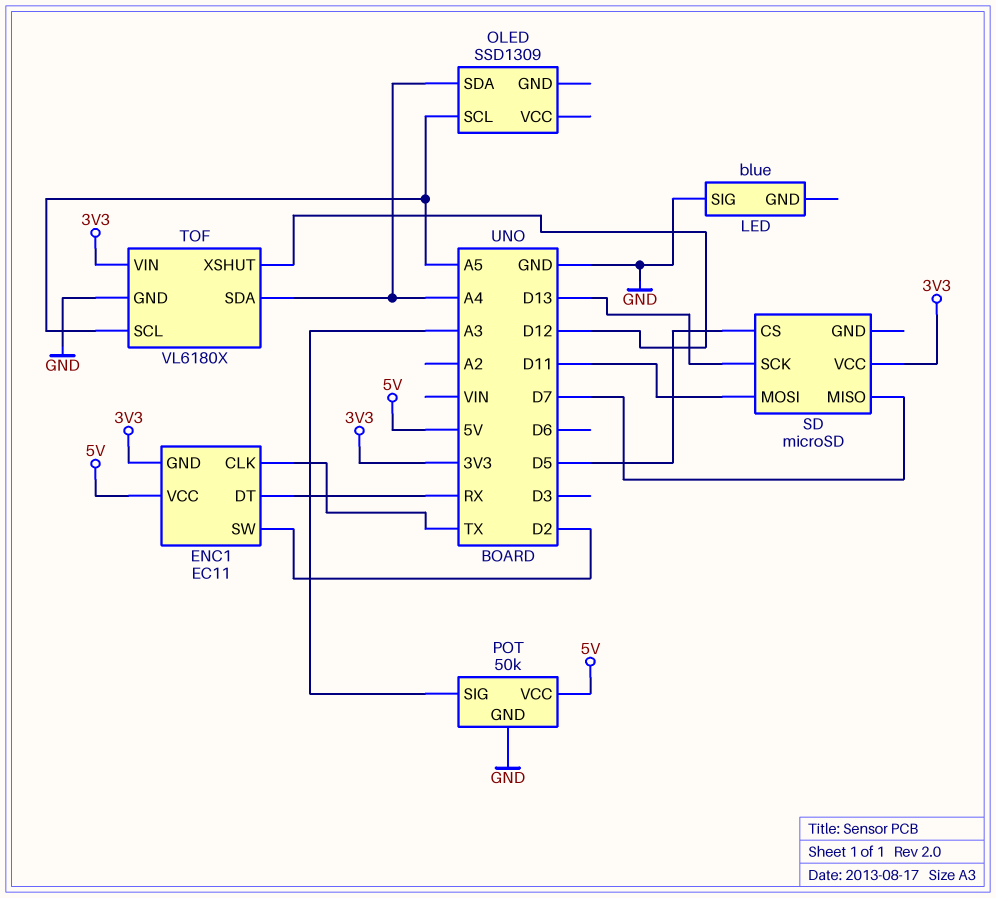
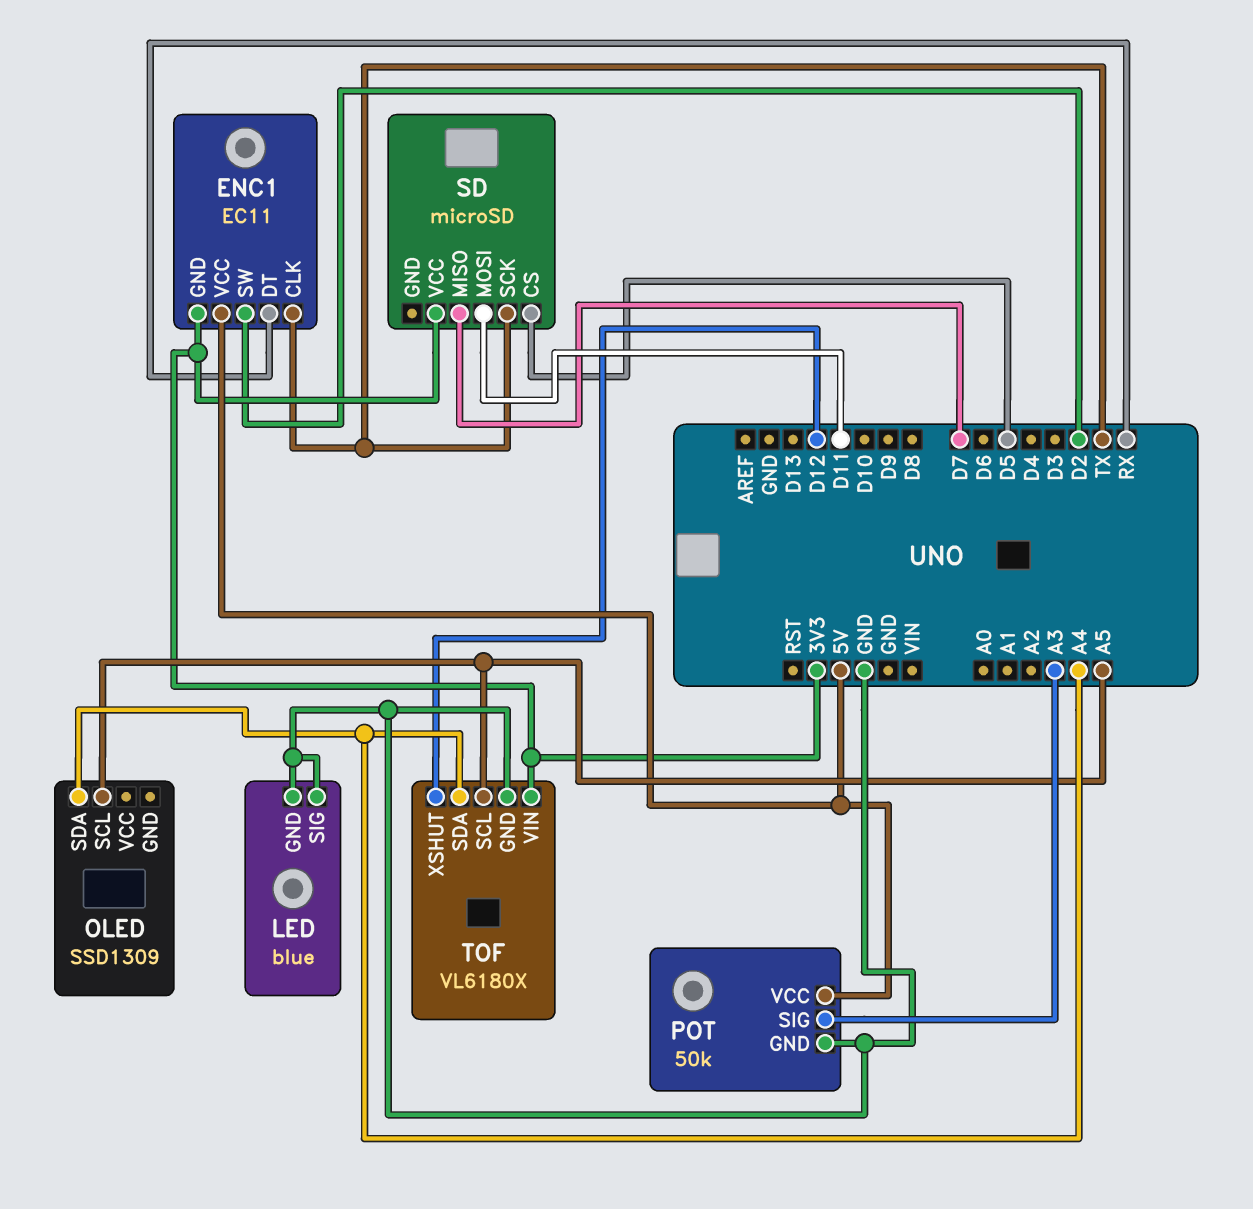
LED pin GND: none -> GND
SD pin SCK: D13 -> TX

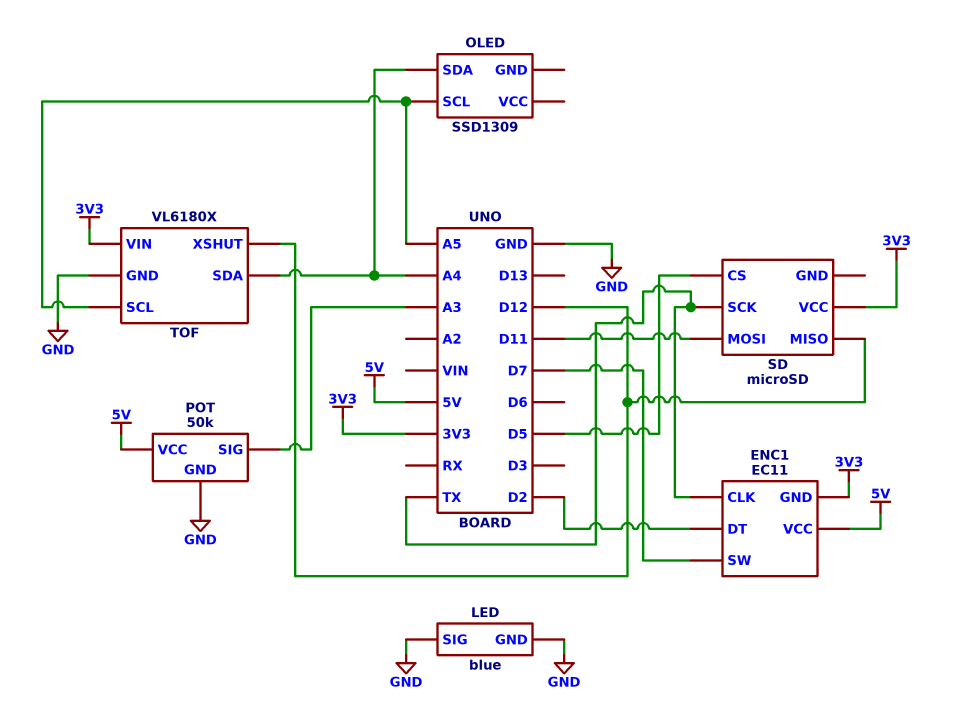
ENC1 pin DT: RX -> D2
ENC1 pin SW: D2 -> D7
SD pin MISO: D7 -> D12

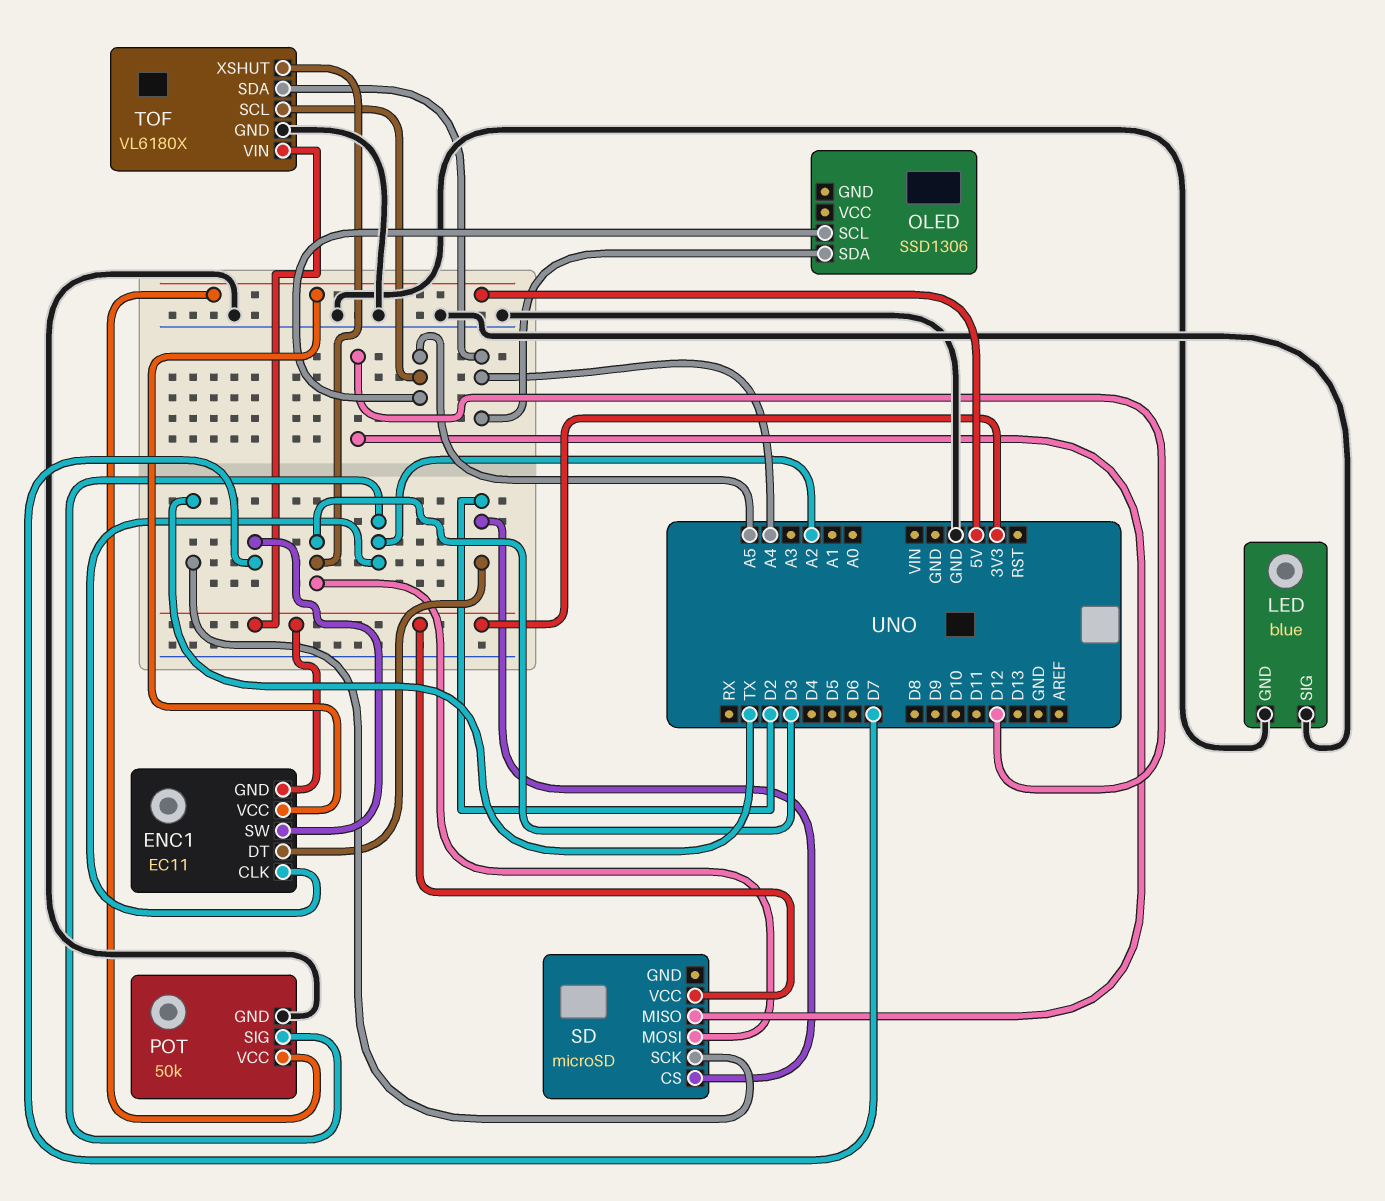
ENC1 pin CLK: TX -> A2
OLED: SSD1309 -> SSD1306
POT pin SIG: A3 -> A2
SD pin CS: D5 -> D2
SD pin MOSI: D11 -> D3
TOF pin XSHUT: D12 -> D3

